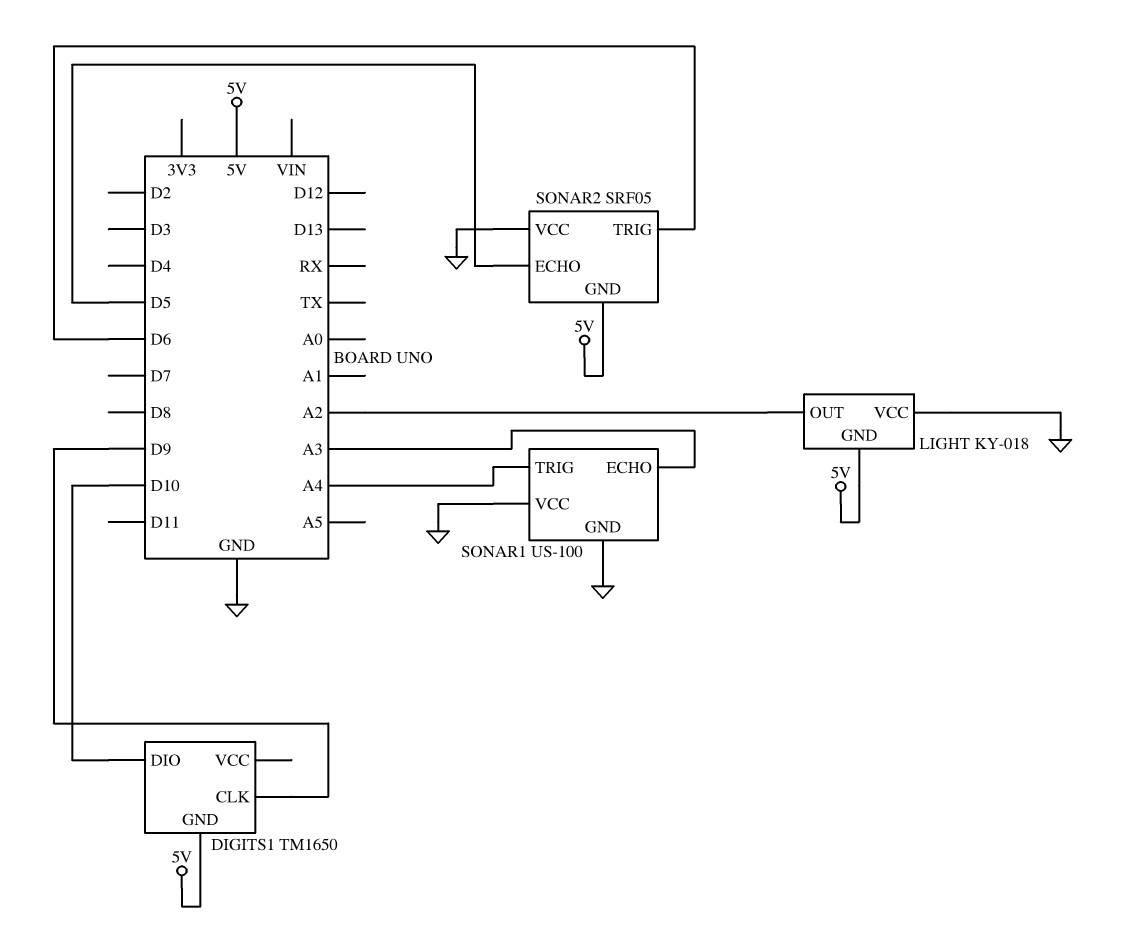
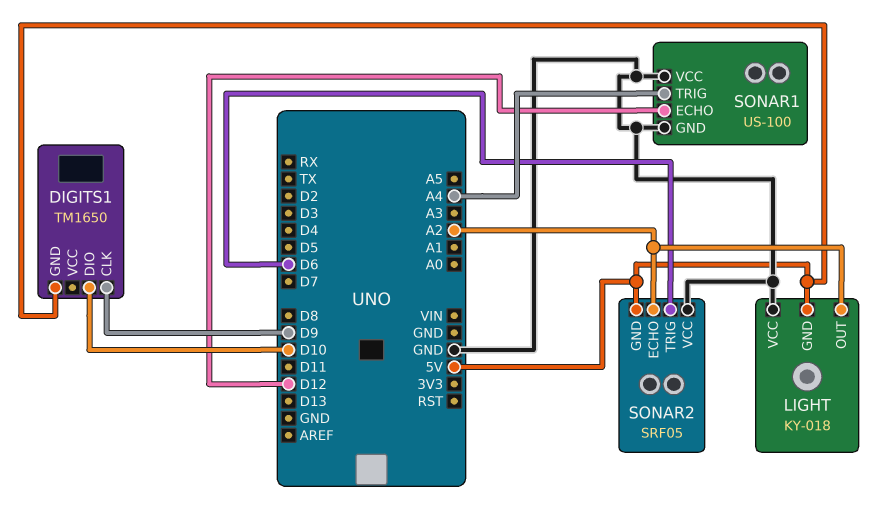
SONAR1 pin ECHO: A3 -> D12
SONAR2 pin ECHO: D5 -> A2

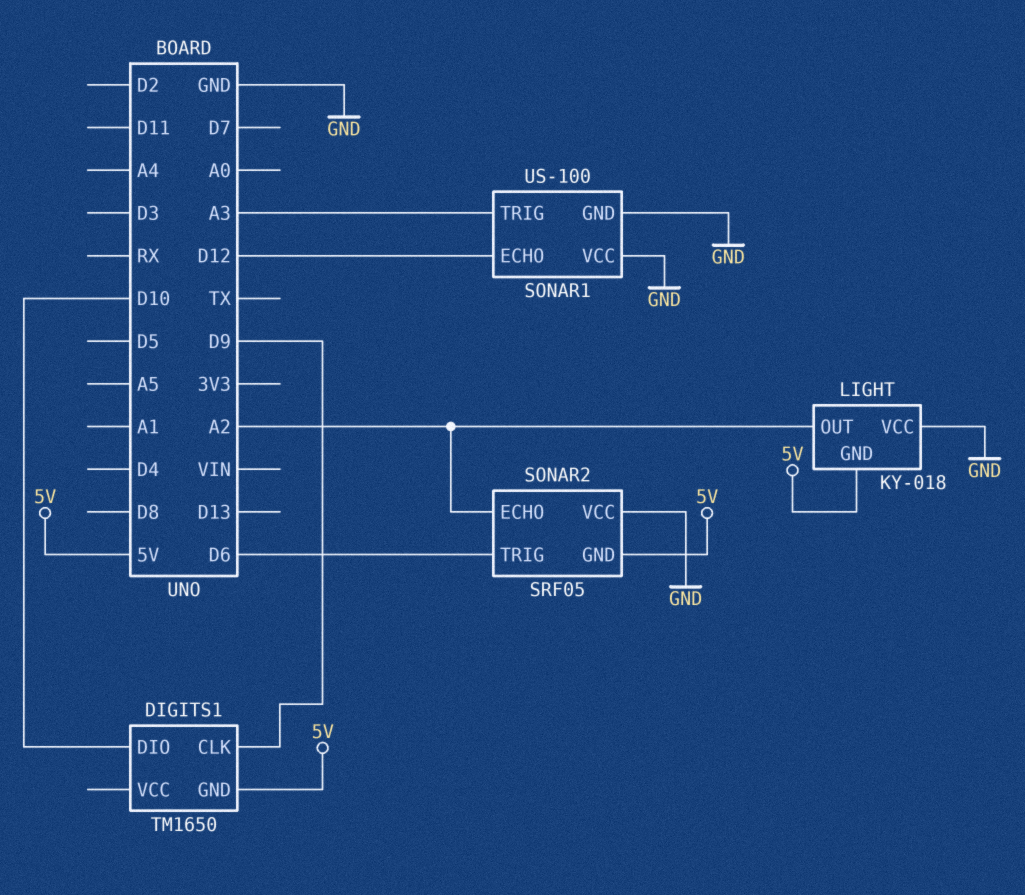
SONAR1 pin TRIG: A4 -> A3

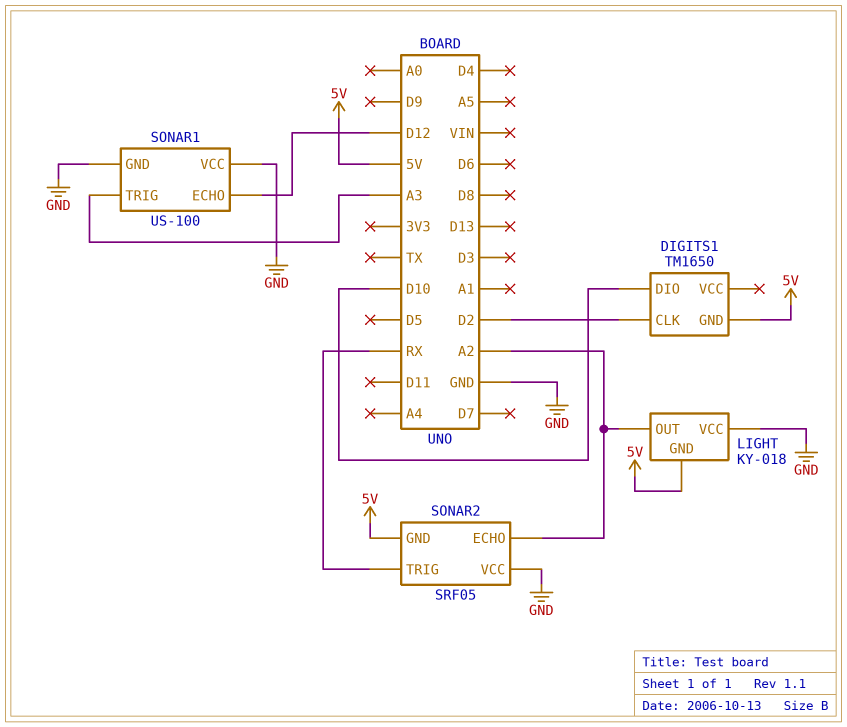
DIGITS1 pin CLK: D9 -> D2
SONAR2 pin TRIG: D6 -> RX

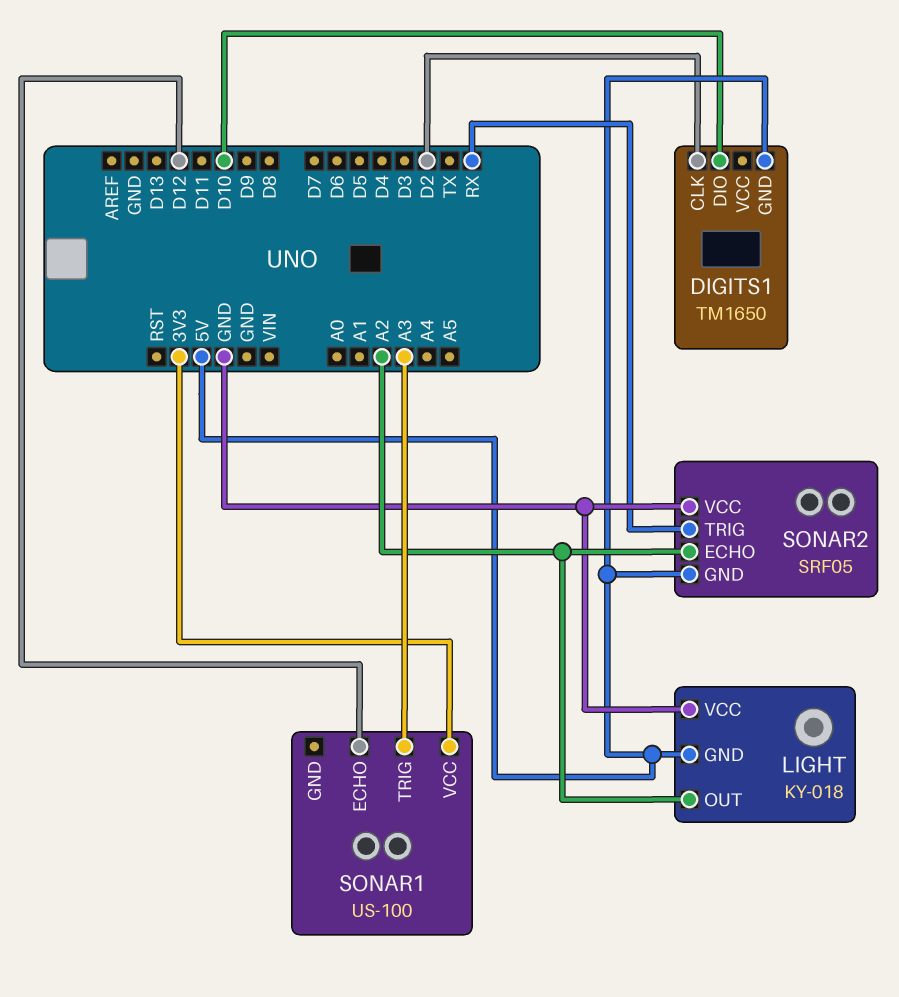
SONAR1 pin GND: GND -> none
SONAR1 pin VCC: GND -> 3V3

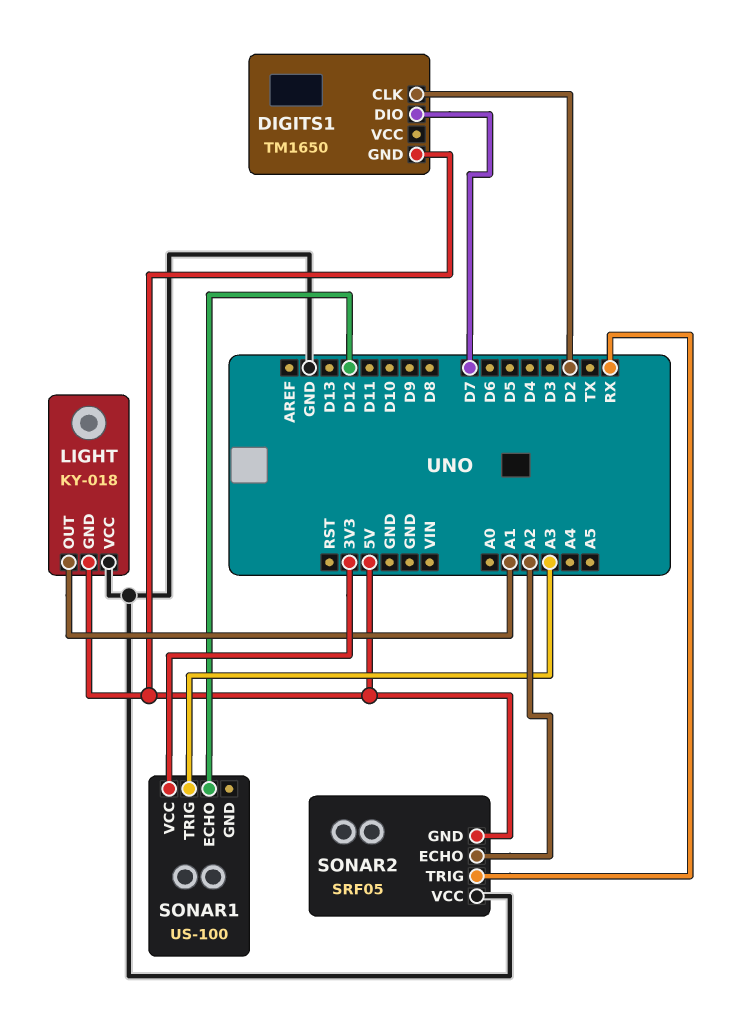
DIGITS1 pin DIO: D10 -> D7
LIGHT pin OUT: A2 -> A1

